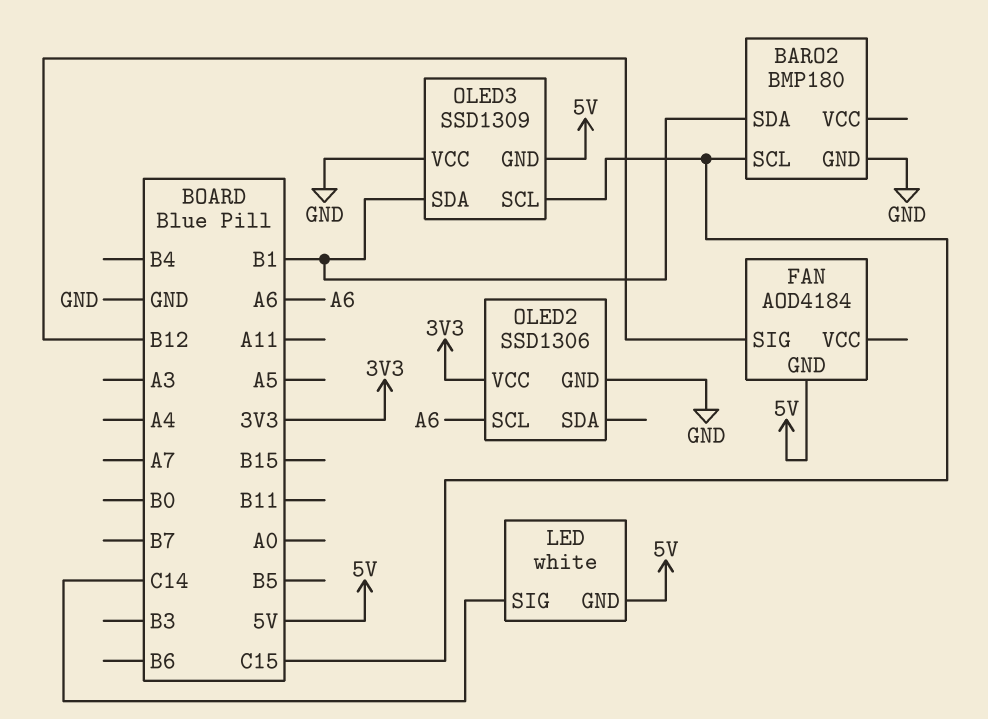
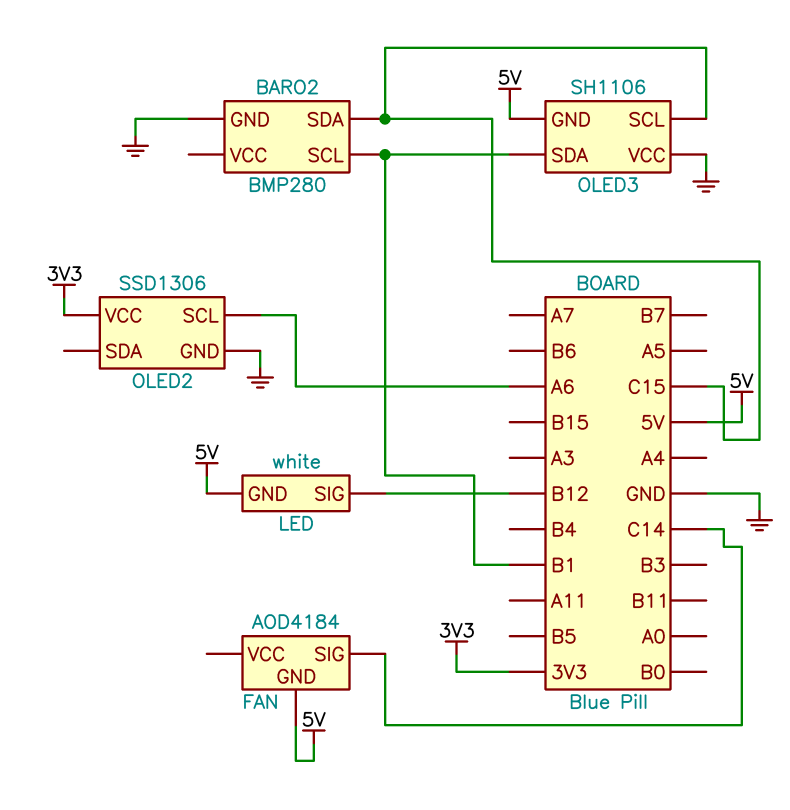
BARO2: BMP180 -> BMP280
BARO2 pin SCL: C15 -> B1
BARO2 pin SDA: B1 -> C15
FAN pin SIG: B12 -> C14
LED pin SIG: C14 -> B12
OLED3: SSD1309 -> SH1106

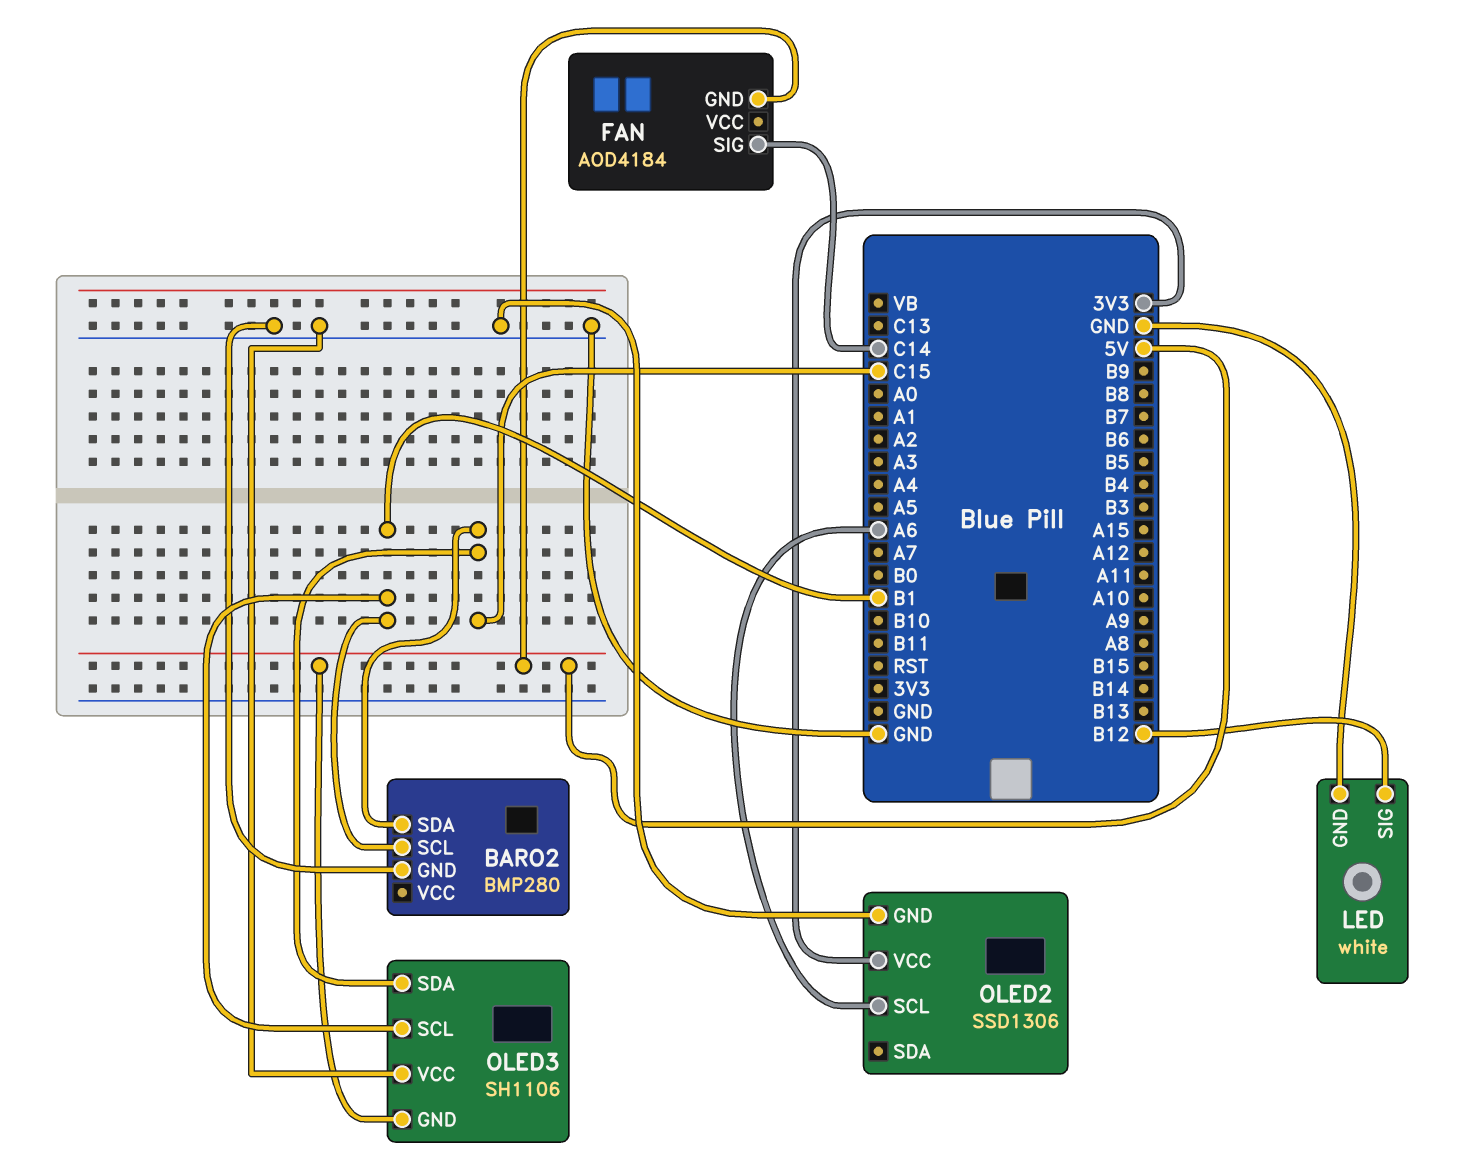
LED pin GND: 5V -> GND
OLED3 pin SCL: C15 -> B1
OLED3 pin SDA: B1 -> C15

